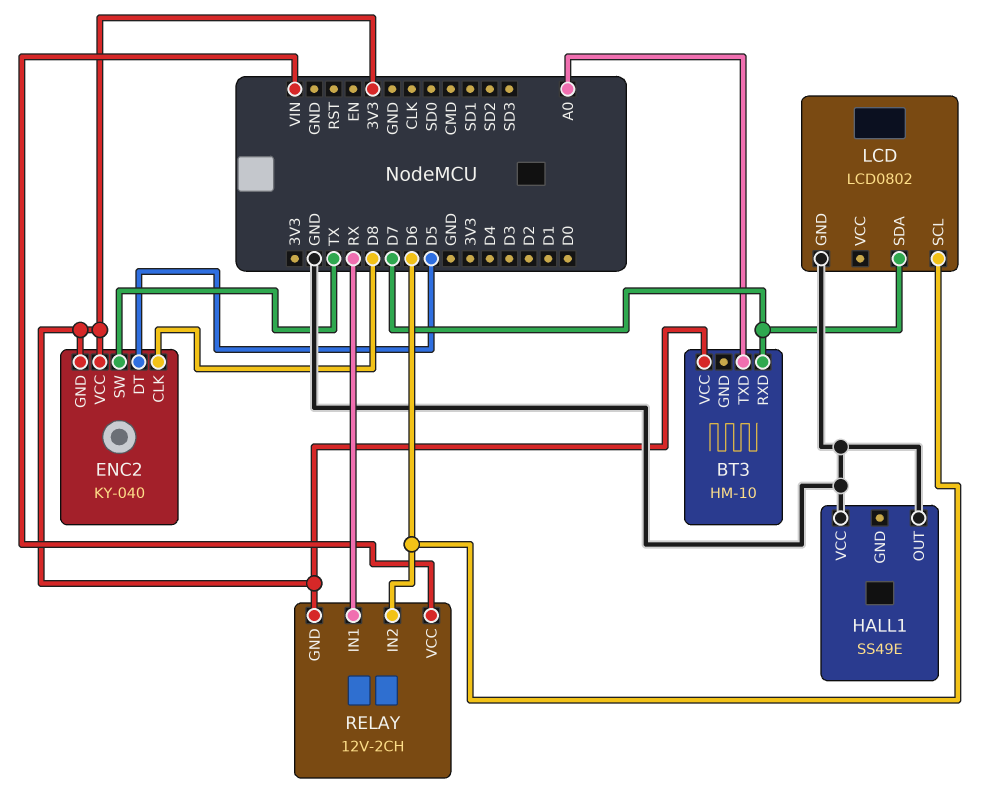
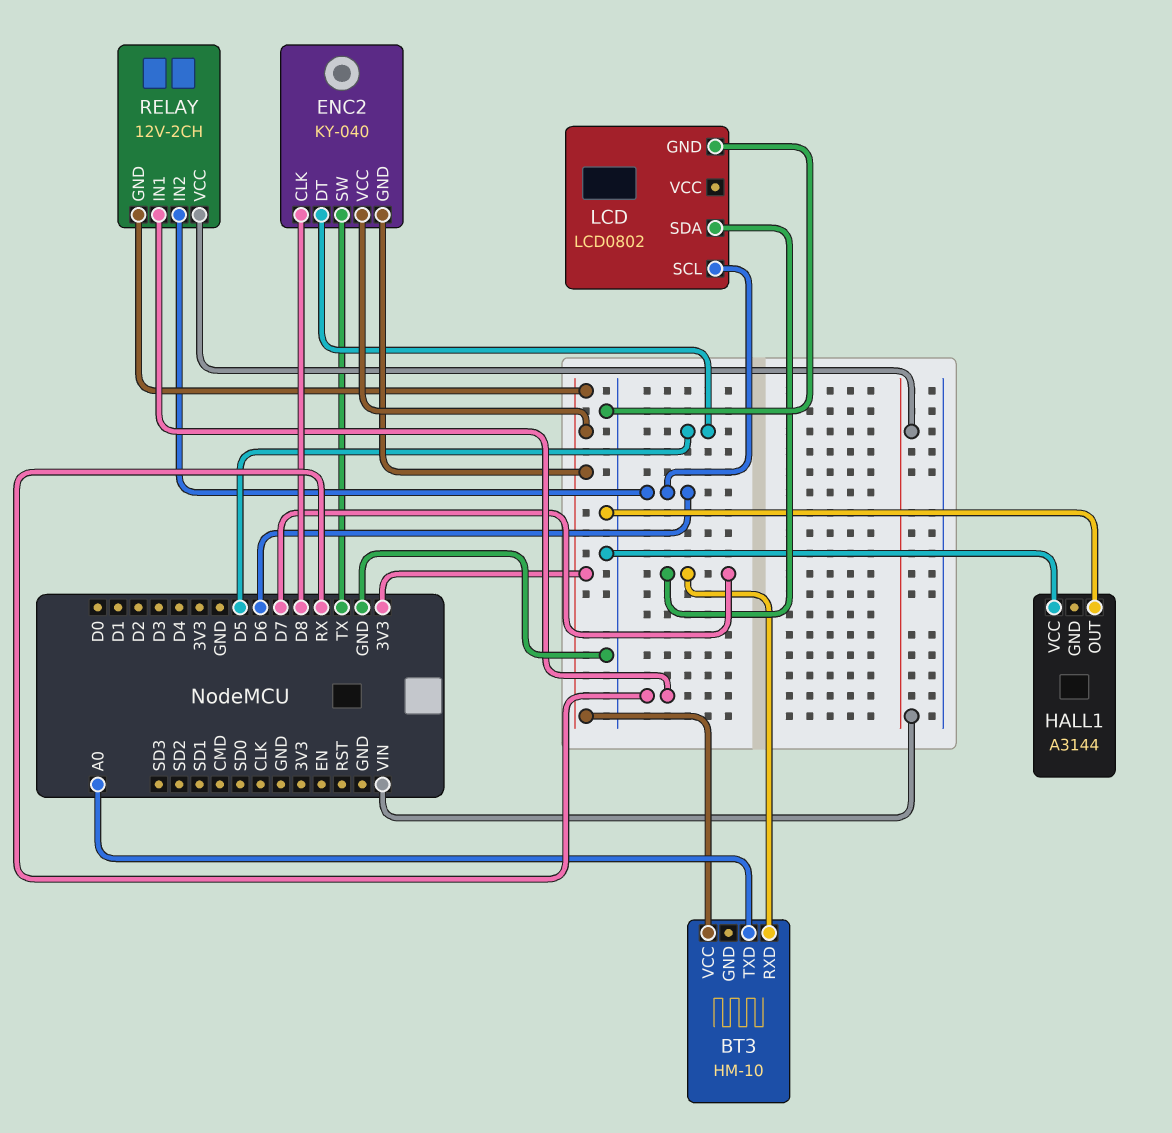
HALL1: SS49E -> A3144

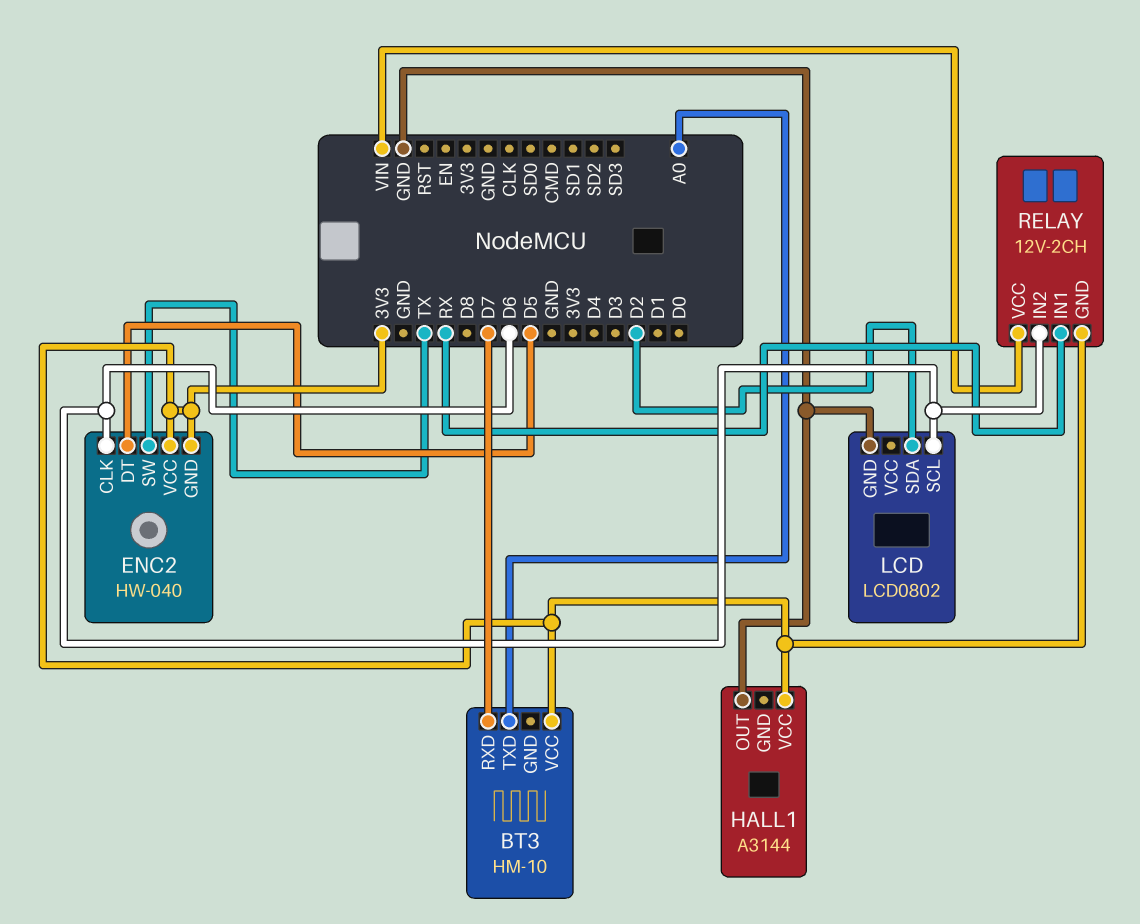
ENC2: KY-040 -> HW-040
ENC2 pin CLK: D8 -> D6
HALL1 pin VCC: GND -> 3V3
LCD pin SDA: D7 -> D2

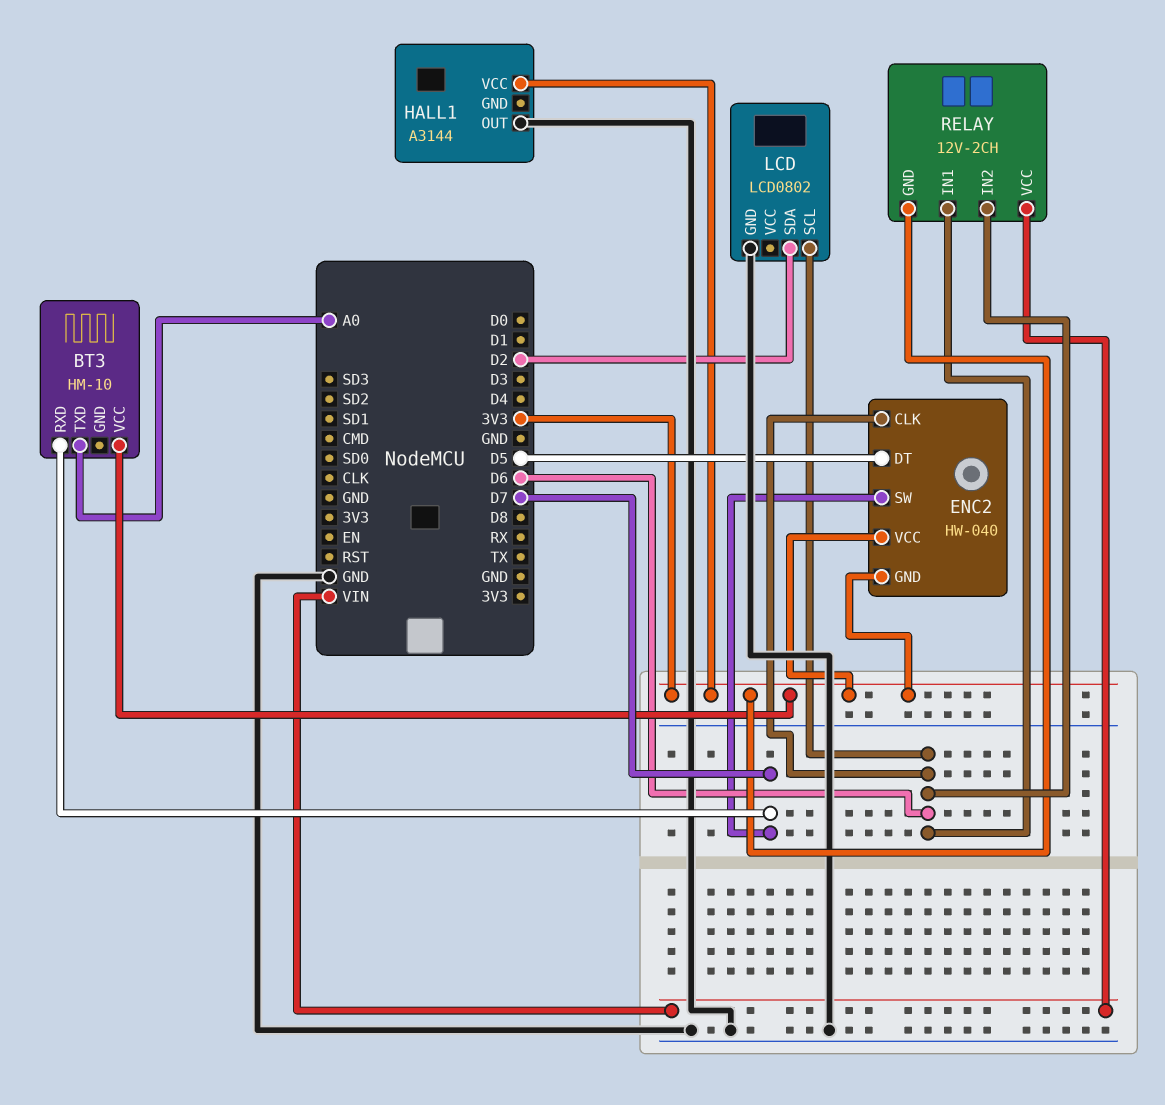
ENC2 pin SW: TX -> D7
RELAY pin IN1: RX -> D6

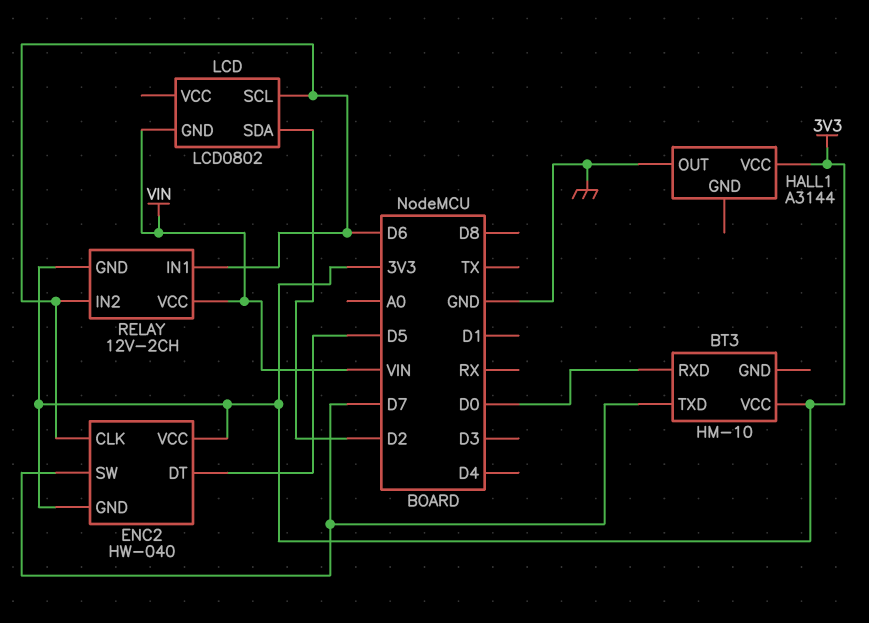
BT3 pin RXD: D7 -> D0
BT3 pin TXD: A0 -> D7
LCD pin GND: GND -> VIN

